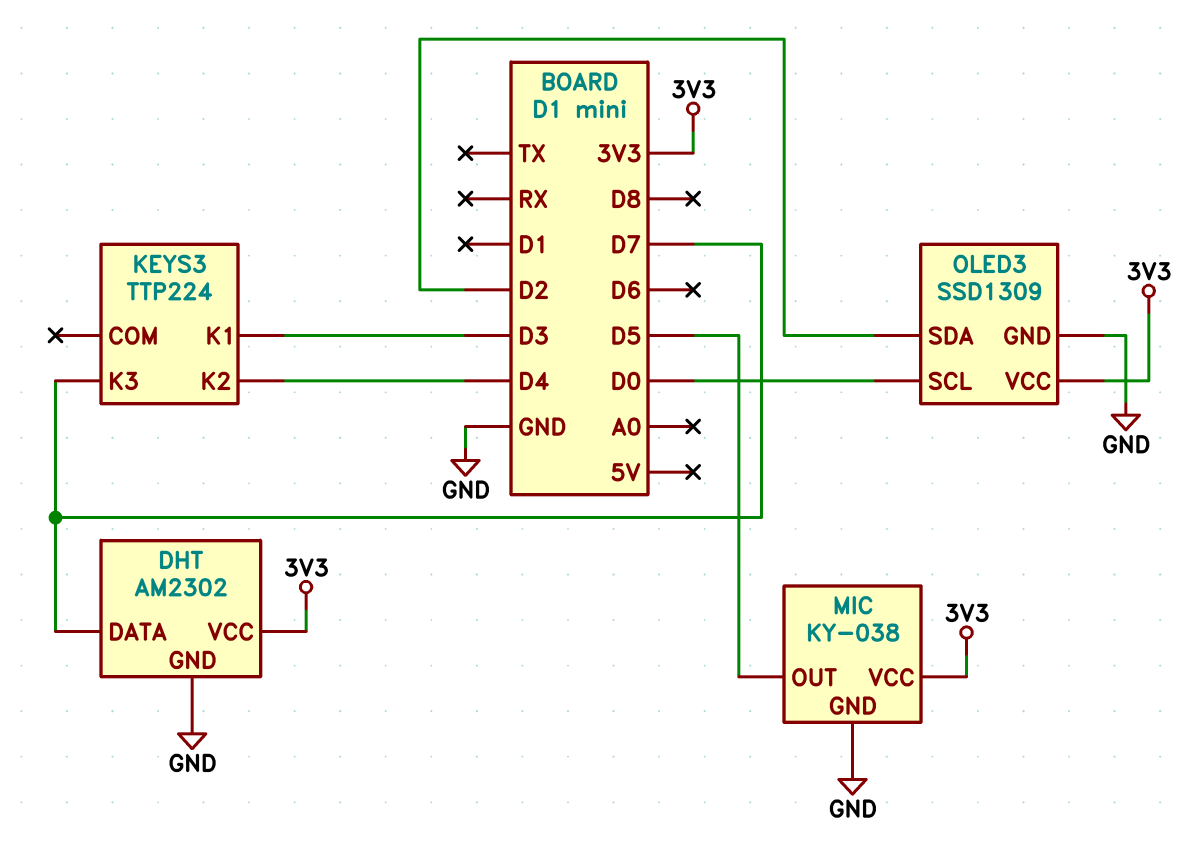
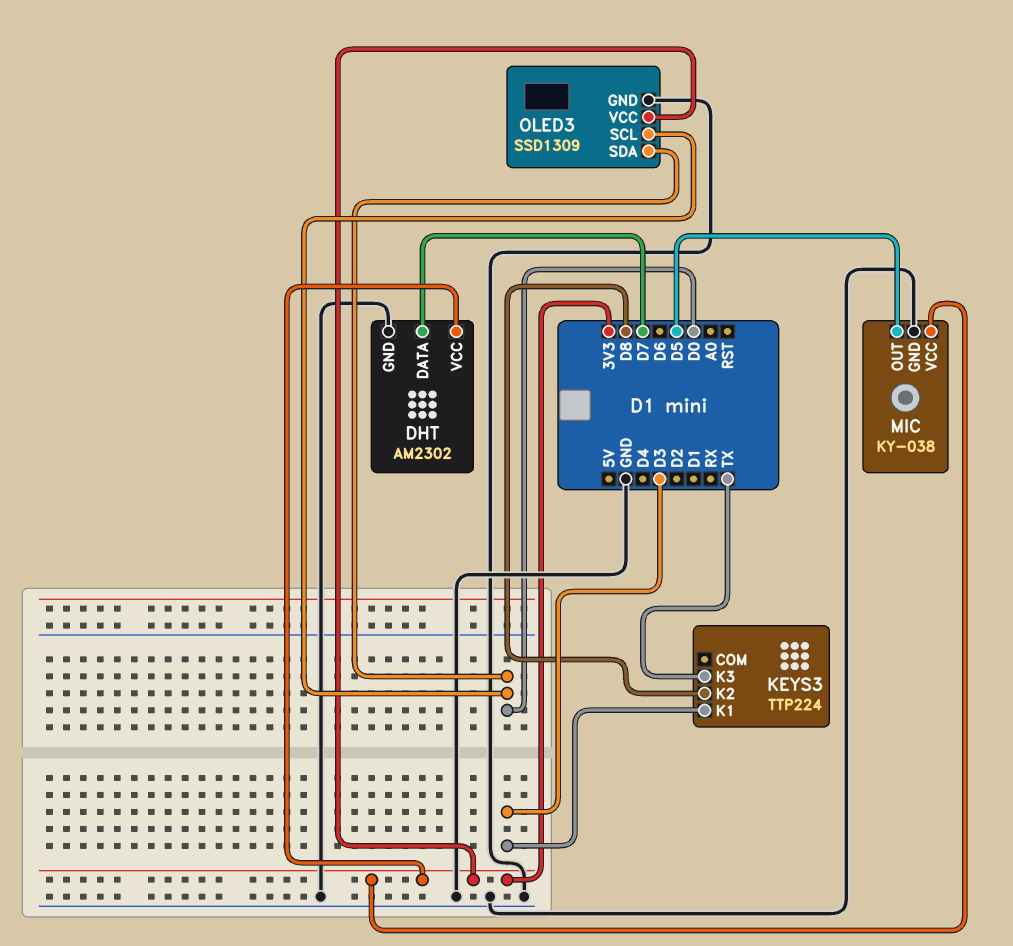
KEYS3 pin K2: D4 -> D8
KEYS3 pin K3: D7 -> TX
OLED3 pin SDA: D2 -> D0

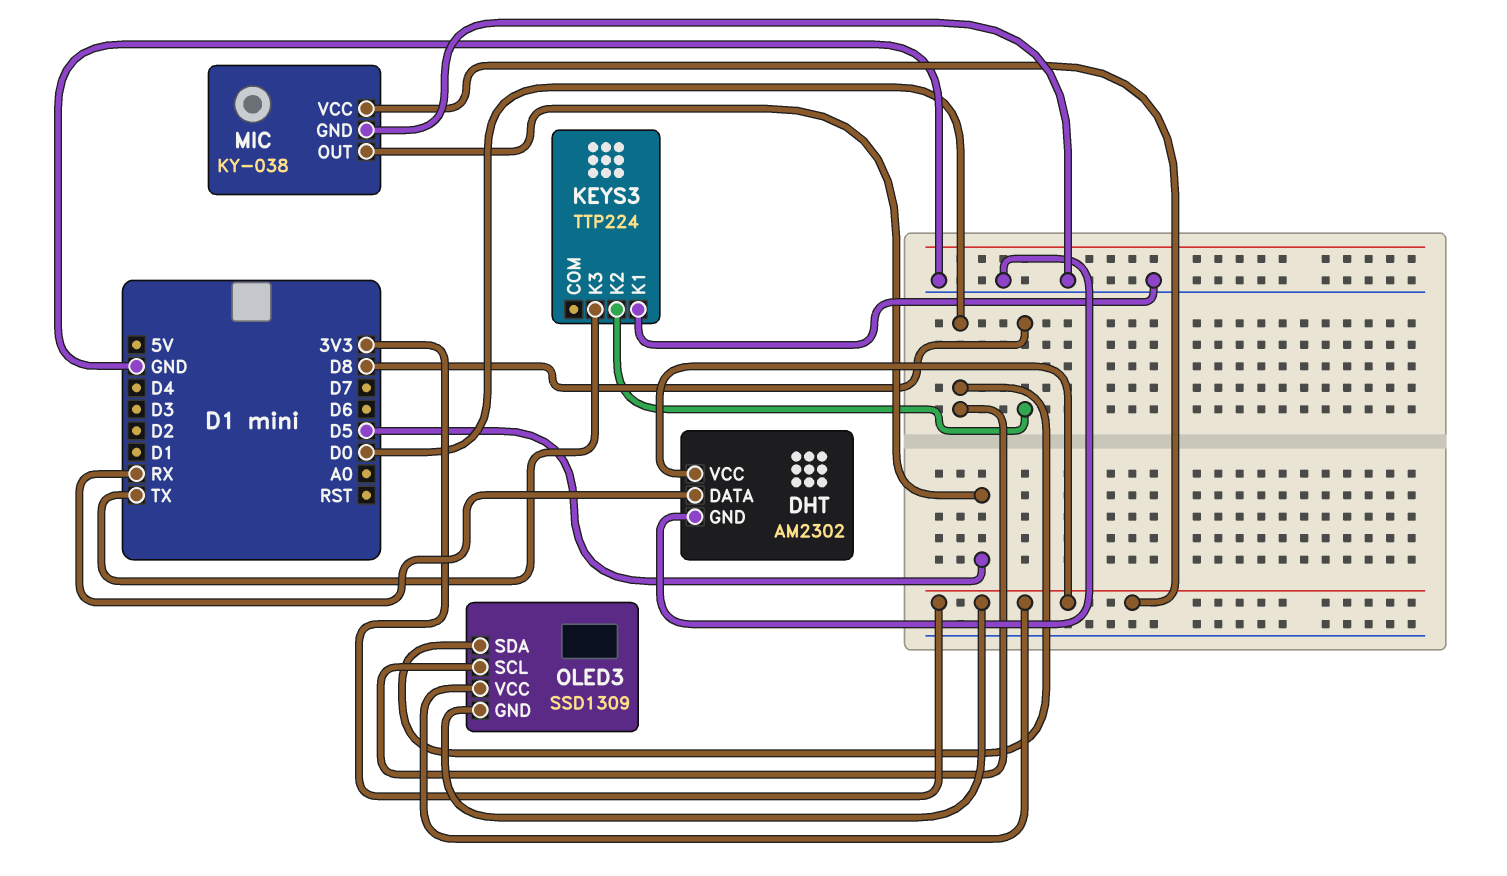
DHT pin DATA: D7 -> RX
KEYS3 pin K1: D3 -> GND
OLED3 pin GND: GND -> 3V3

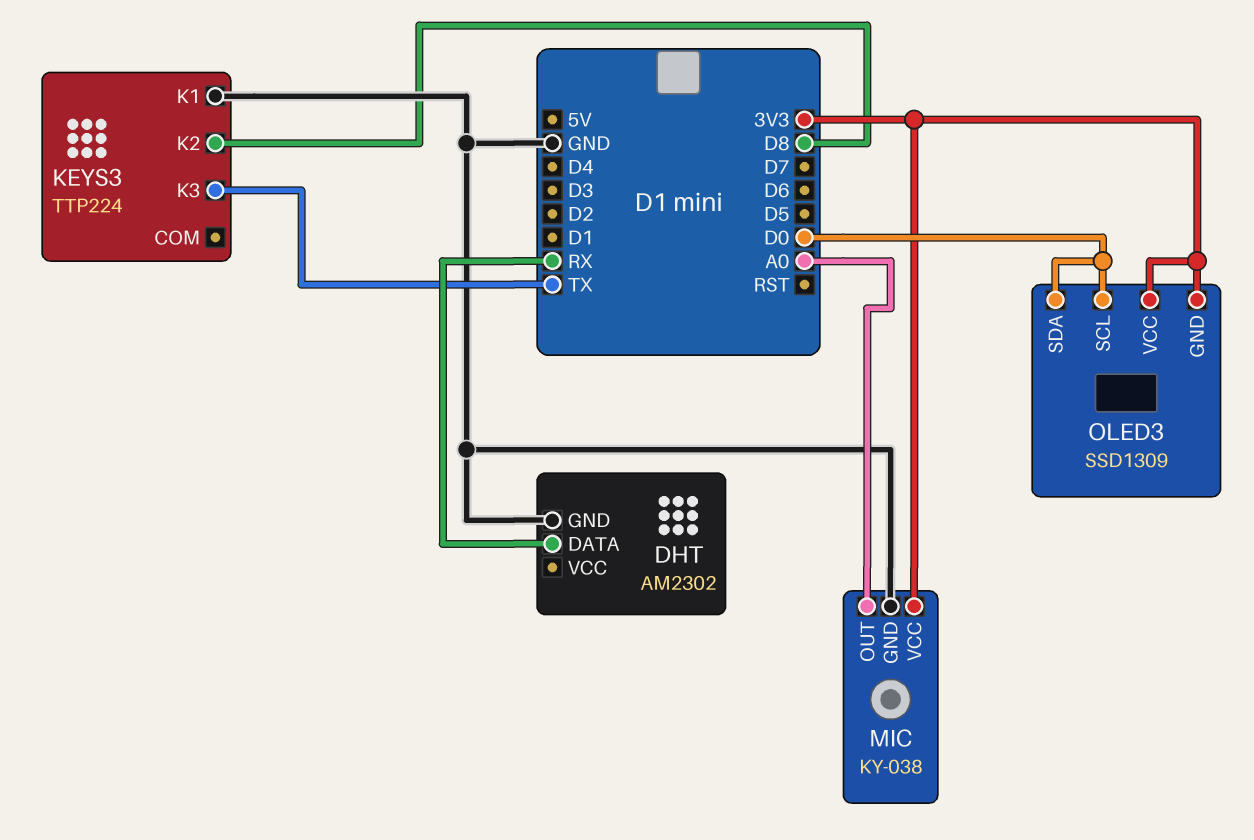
DHT pin VCC: 3V3 -> none
MIC pin OUT: D5 -> A0

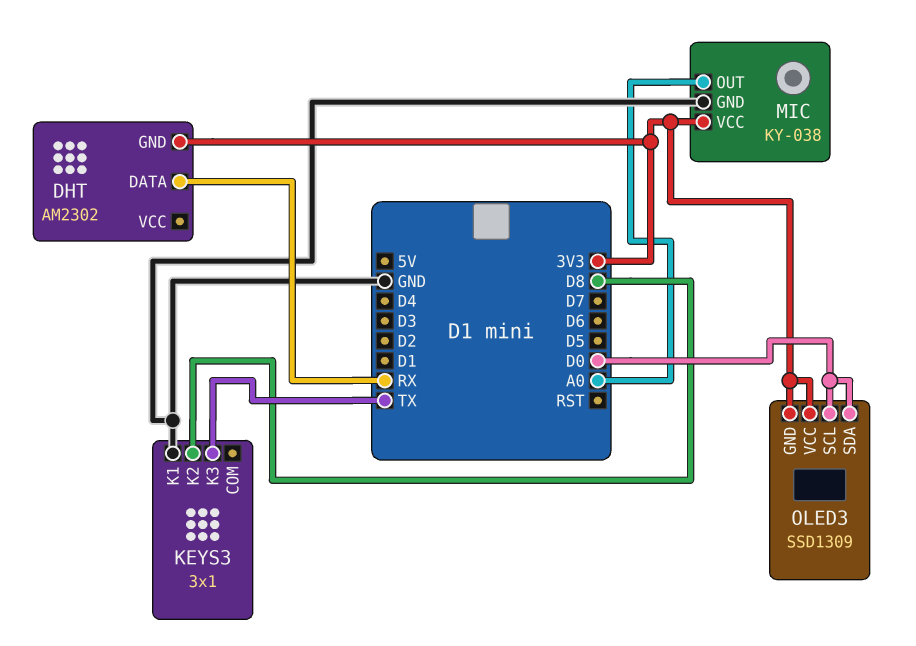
DHT pin GND: GND -> 3V3
KEYS3: TTP224 -> 3x1

